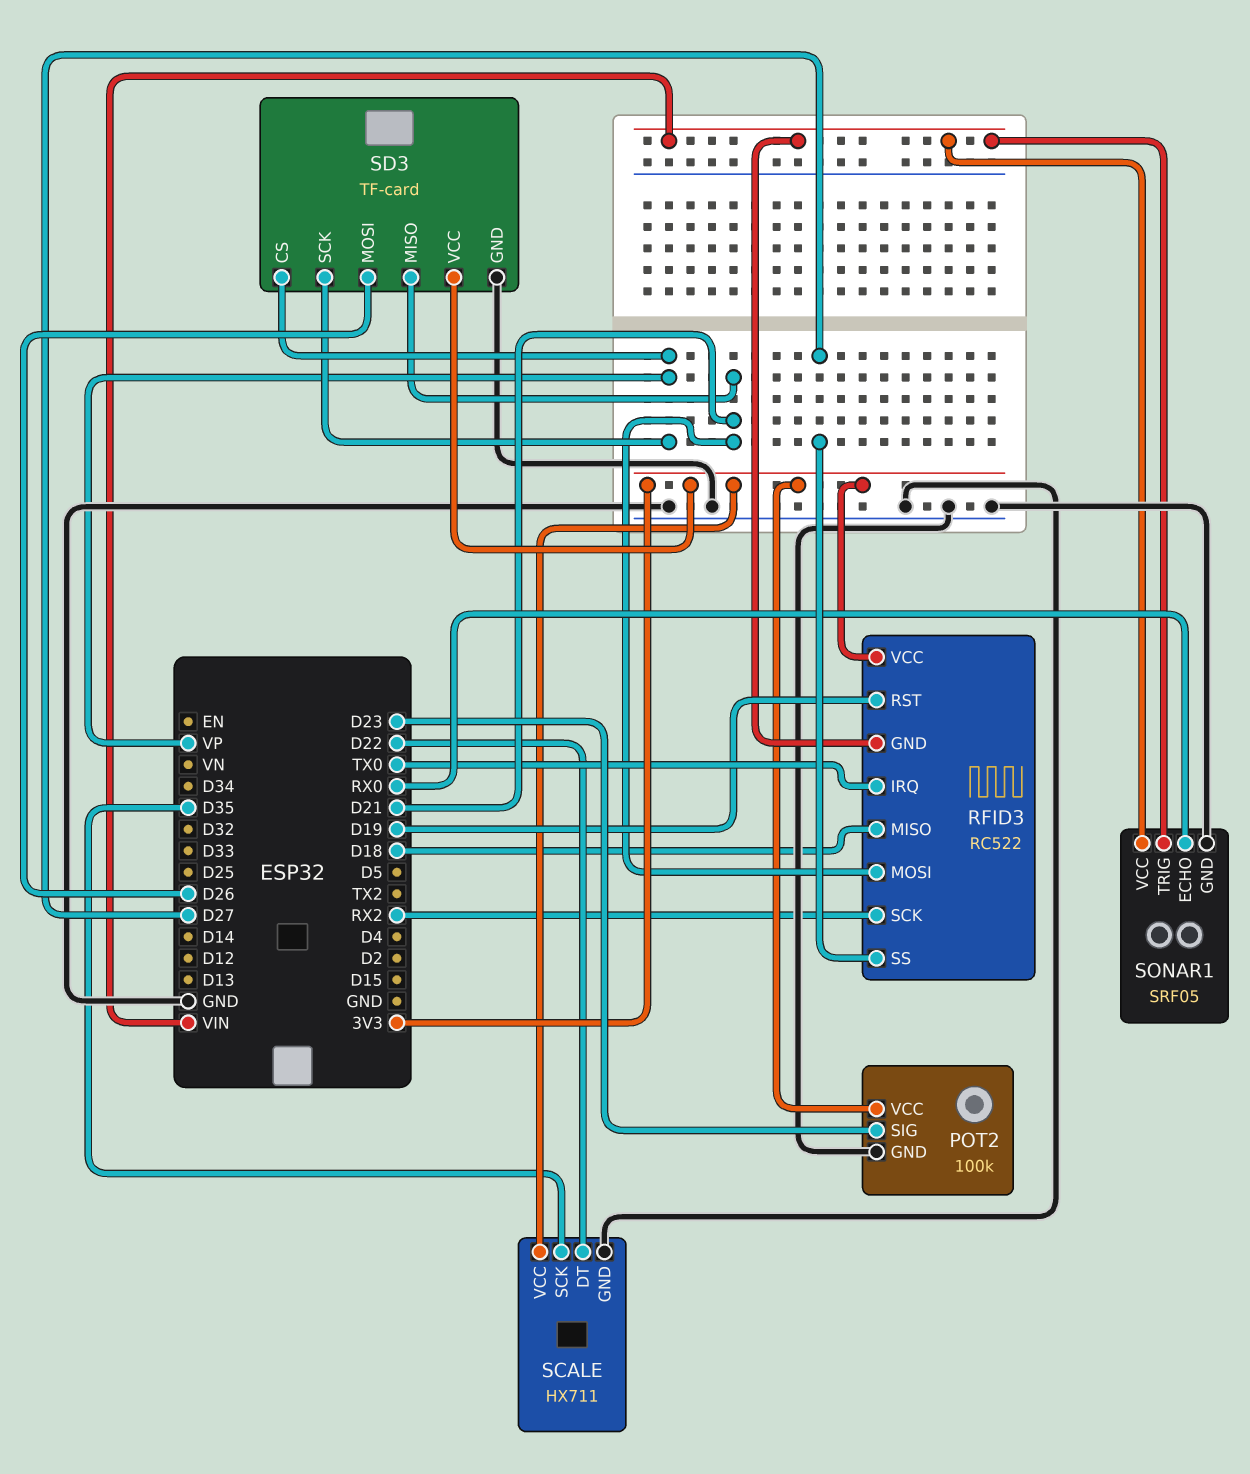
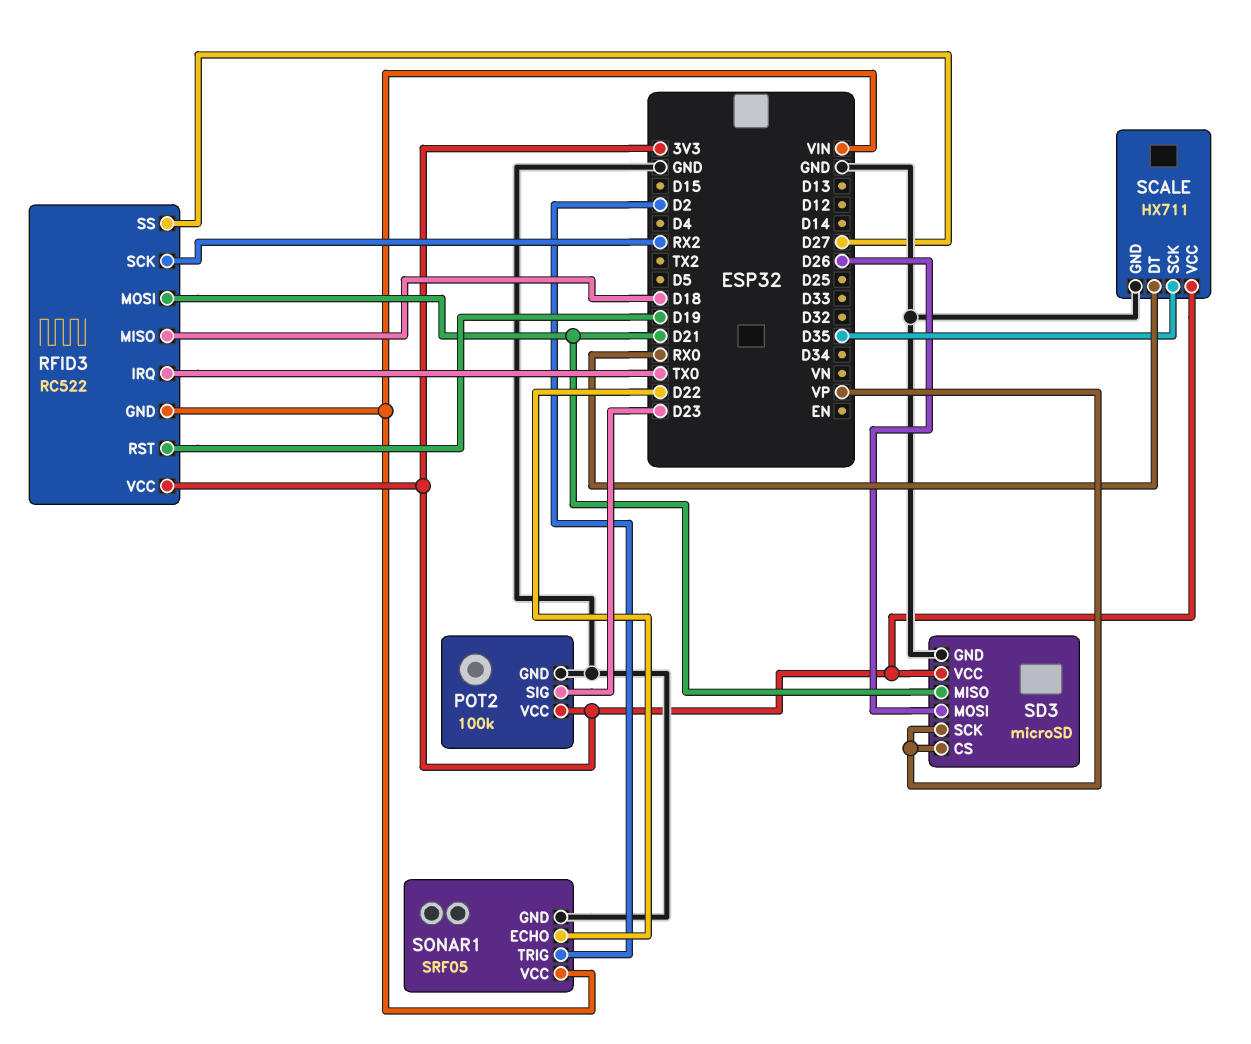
SCALE pin DT: D22 -> RX0
SD3: TF-card -> microSD
SONAR1 pin ECHO: RX0 -> D22
SONAR1 pin TRIG: VIN -> D2

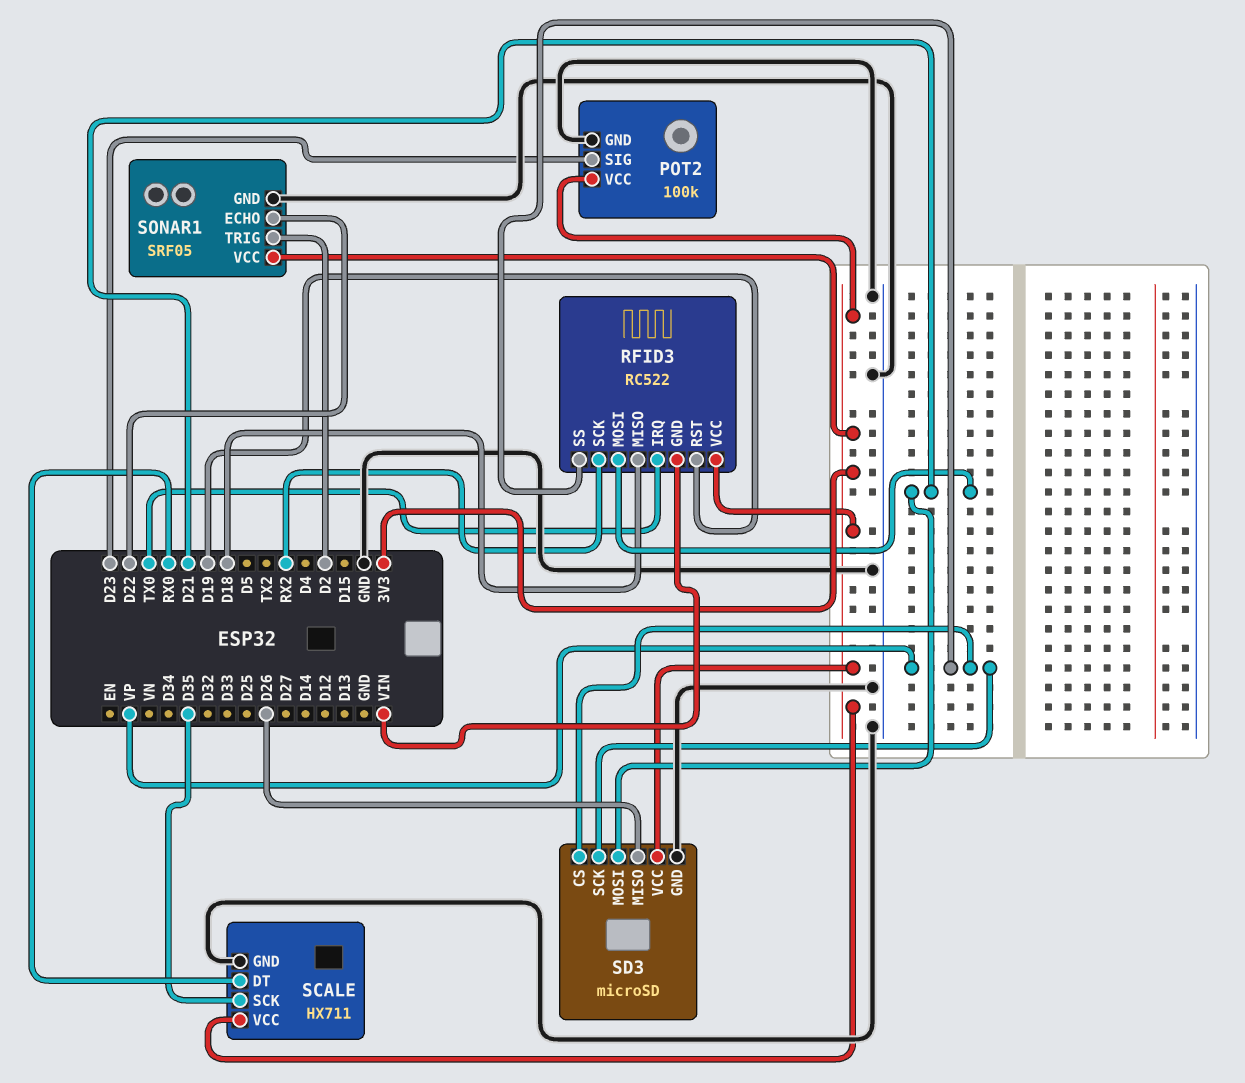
RFID3 pin SS: D27 -> VP
SD3 pin MISO: D21 -> D26
SD3 pin MOSI: D26 -> D21
SONAR1 pin VCC: VIN -> 3V3

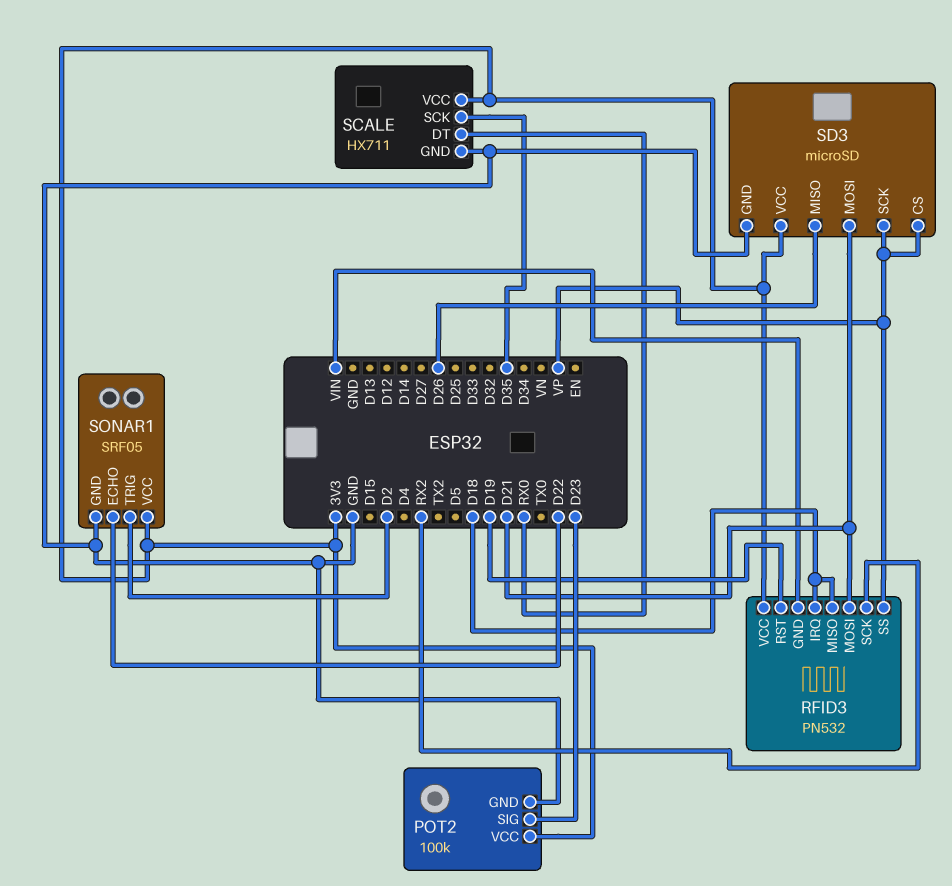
RFID3: RC522 -> PN532
RFID3 pin IRQ: TX0 -> D18

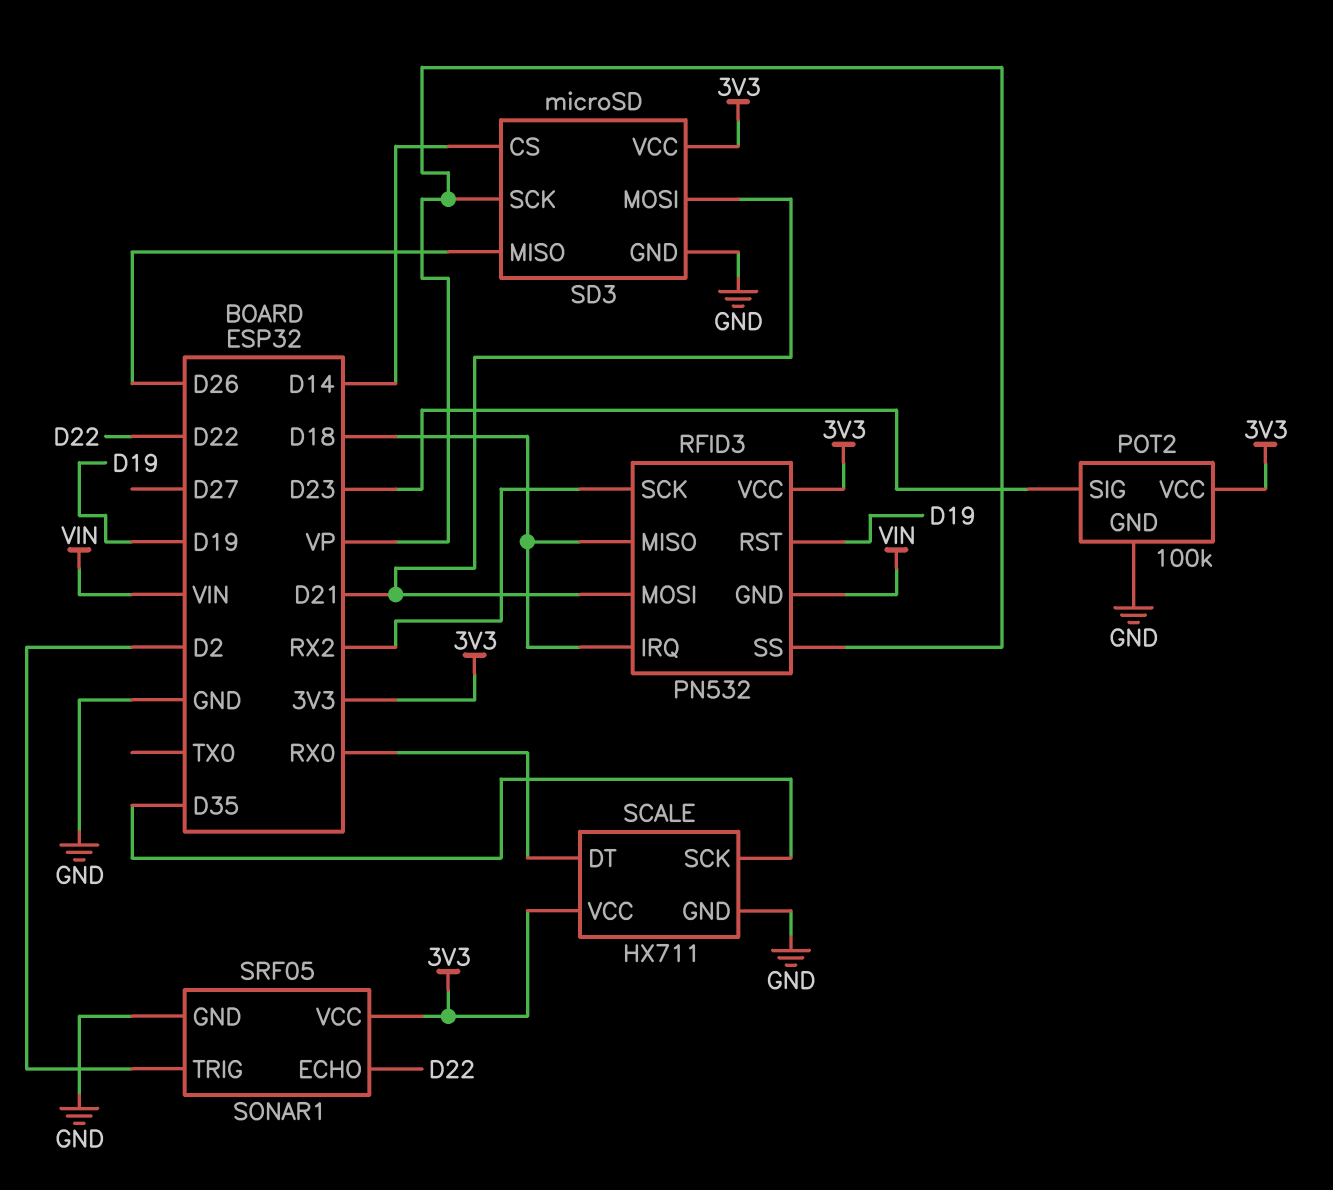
SD3 pin CS: VP -> D14

